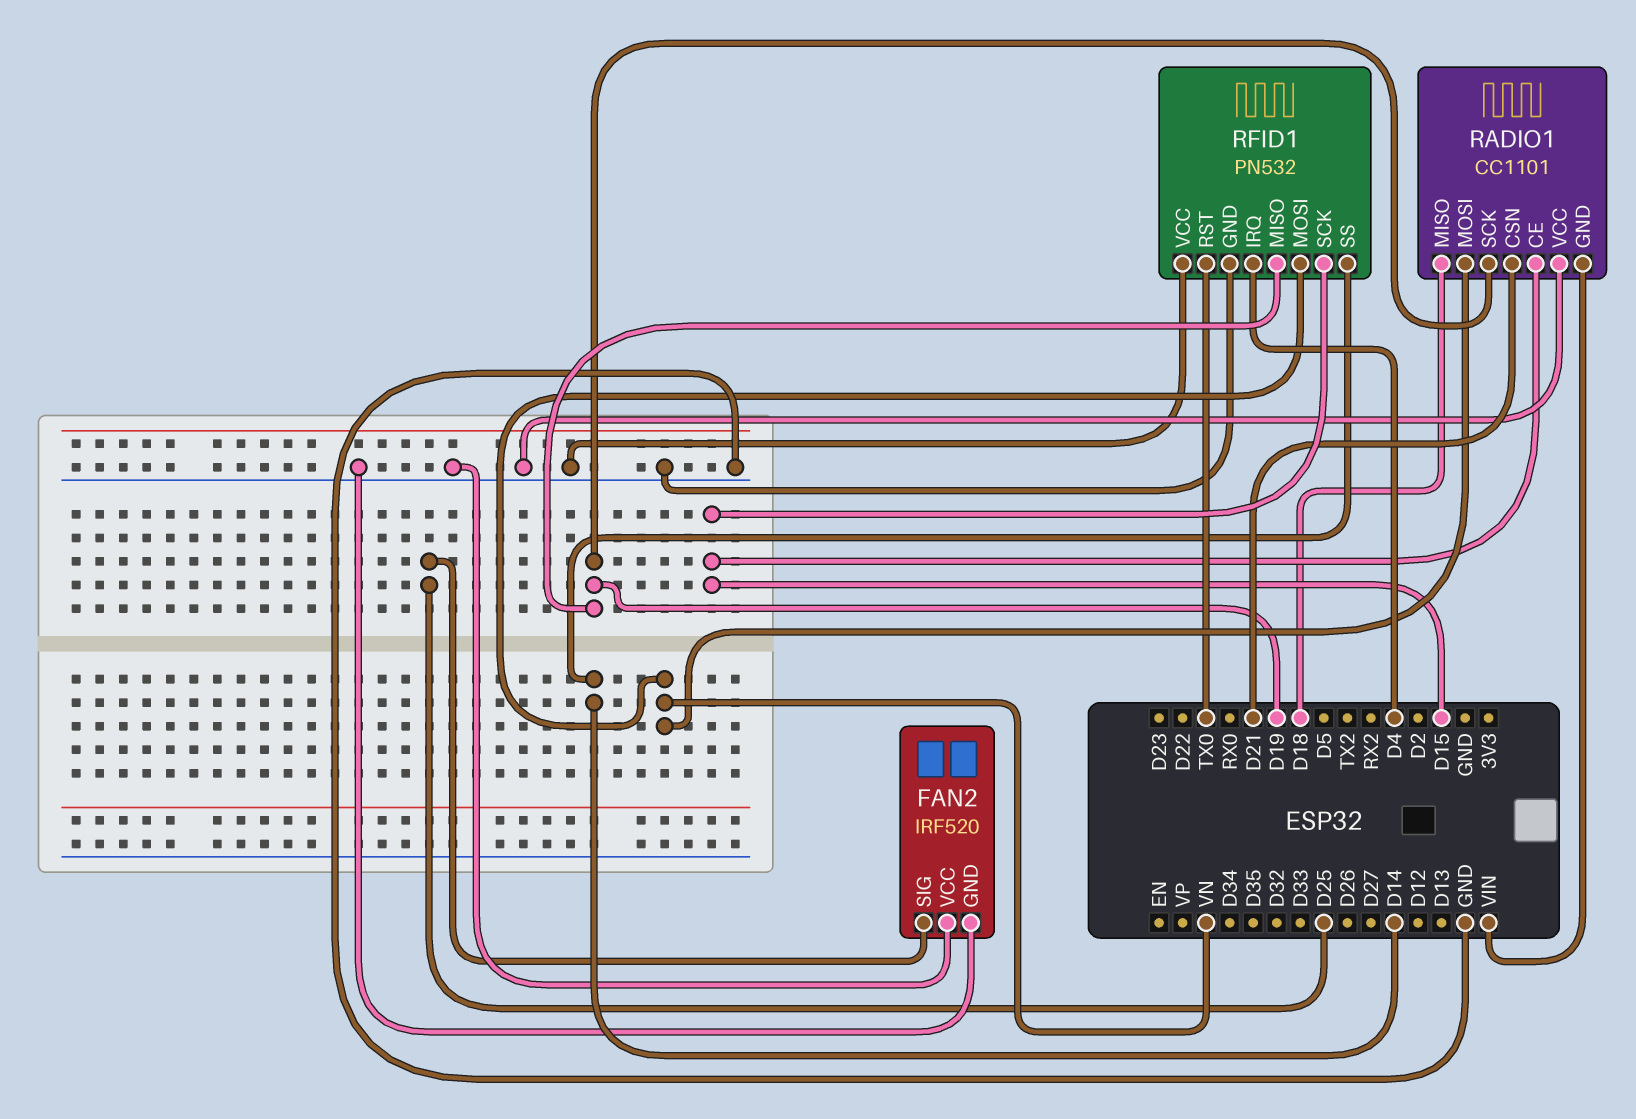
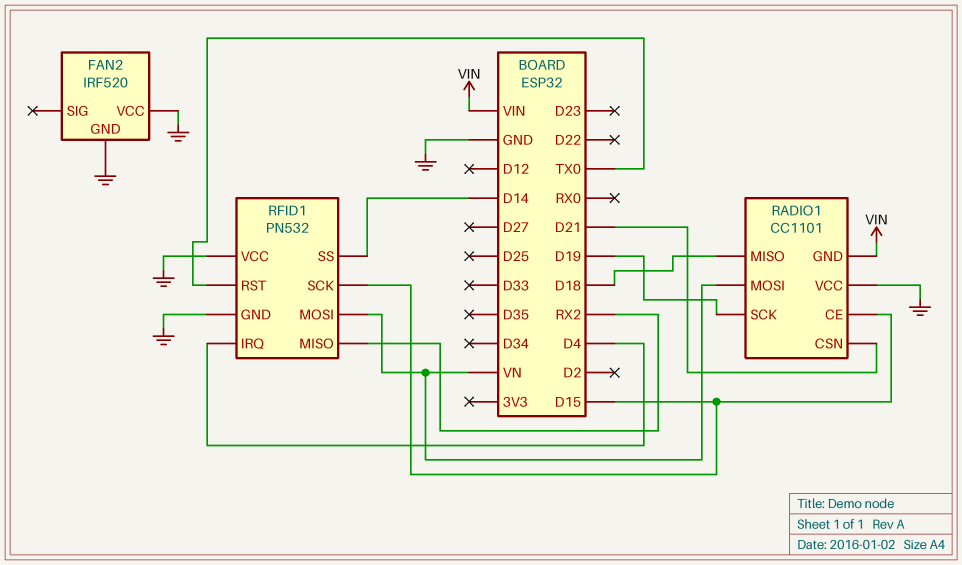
FAN2 pin SIG: D25 -> none
RFID1 pin MISO: D19 -> RX2

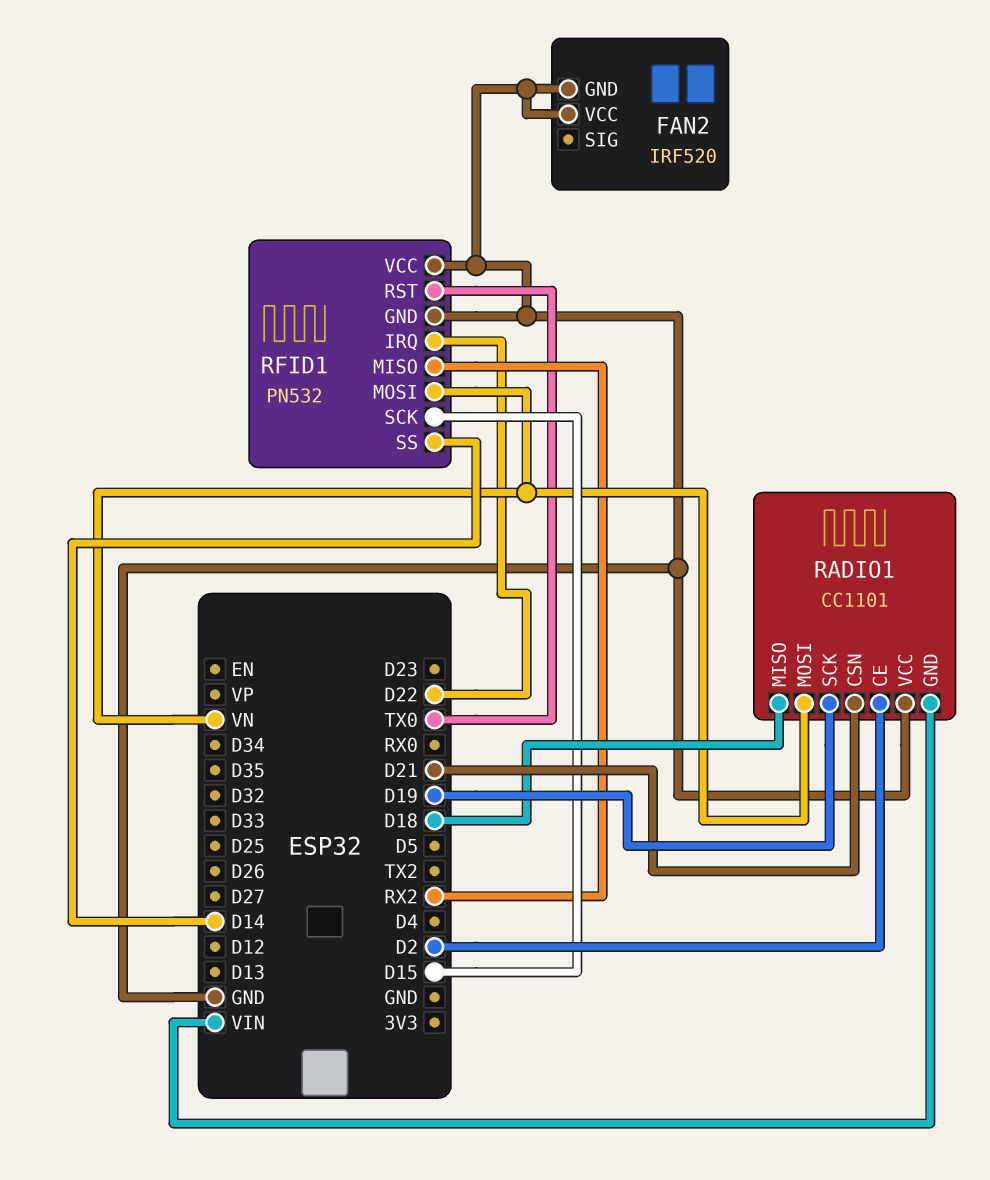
RADIO1 pin CE: D15 -> D2
RFID1 pin IRQ: D4 -> D22

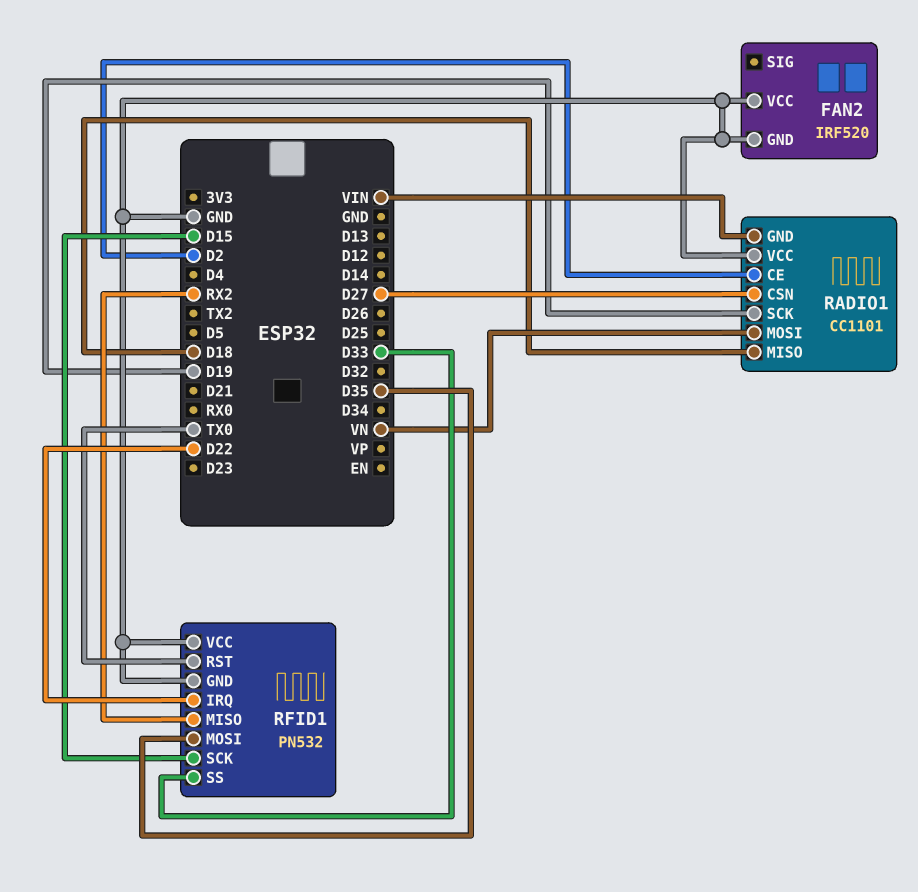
RADIO1 pin CSN: D21 -> D27
RFID1 pin MOSI: VN -> D35
RFID1 pin SS: D14 -> D33

